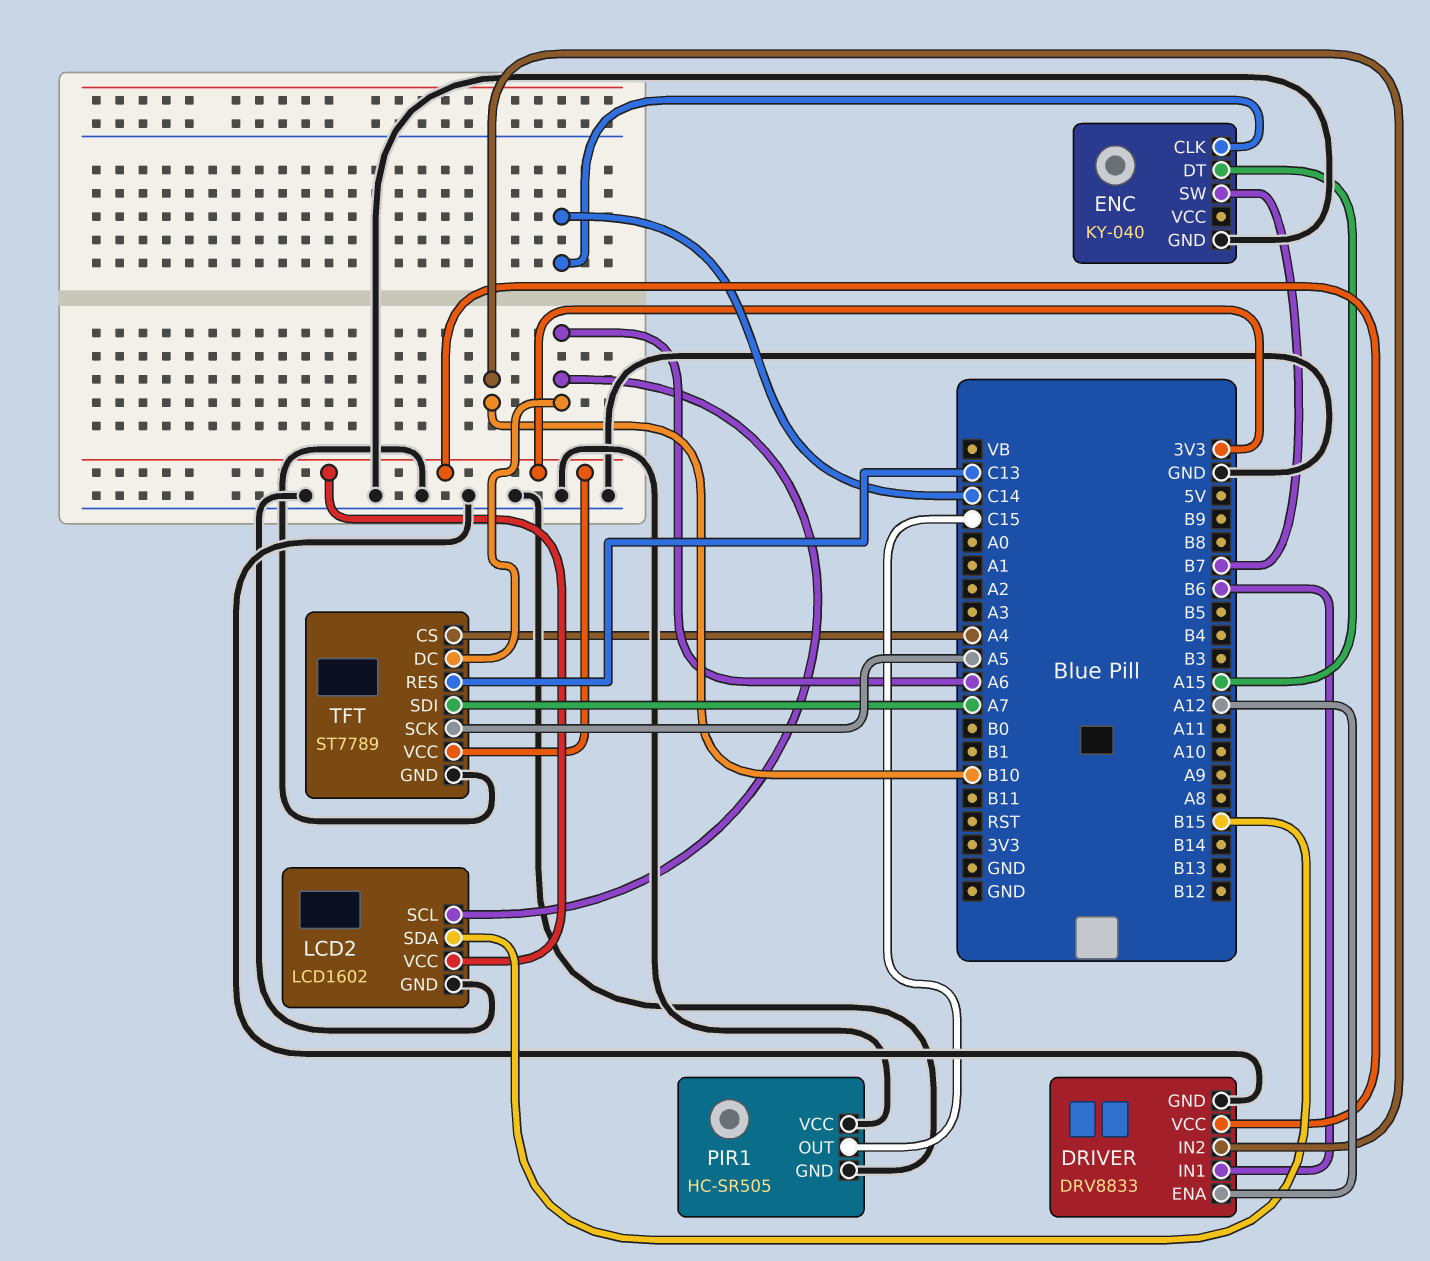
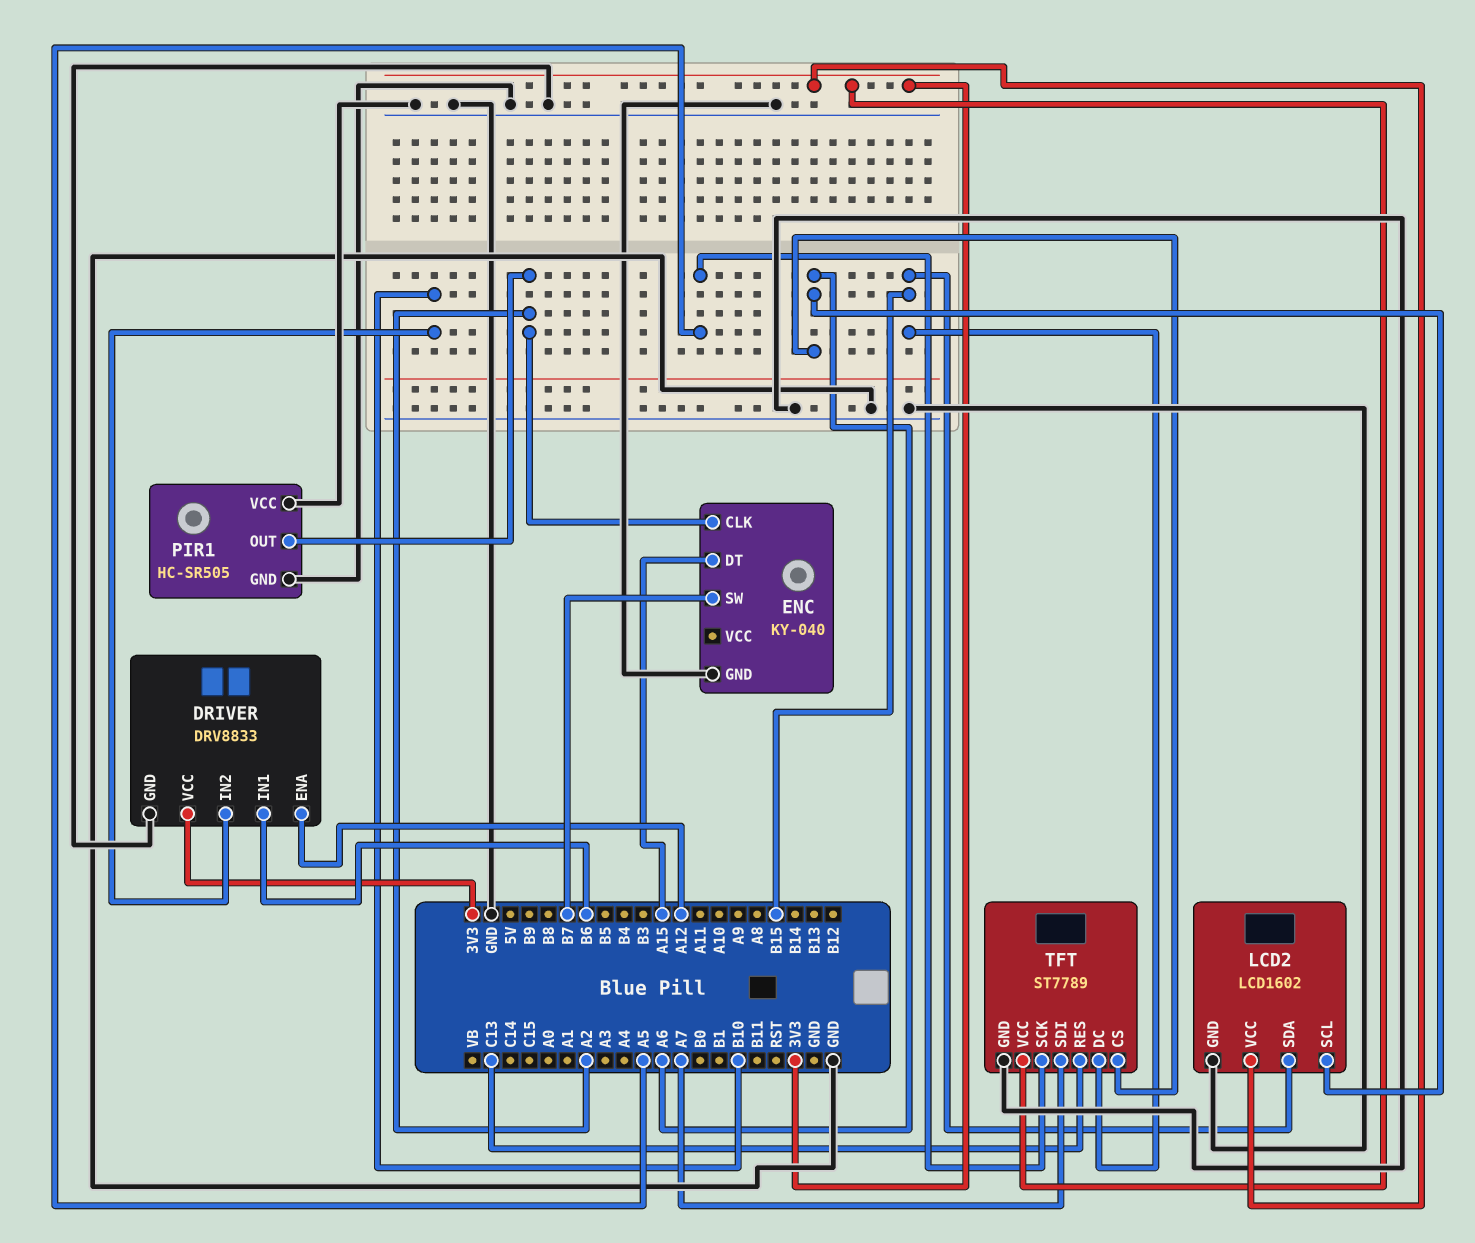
ENC pin CLK: C14 -> A2
PIR1 pin OUT: C15 -> A2
TFT pin CS: A4 -> A6
TFT pin DC: A6 -> B15

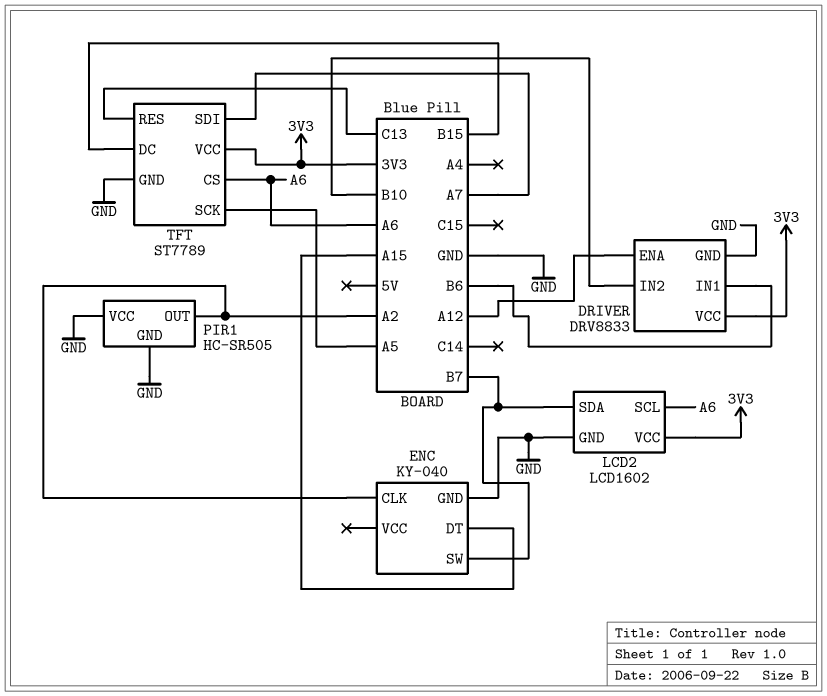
LCD2 pin SDA: B15 -> B7

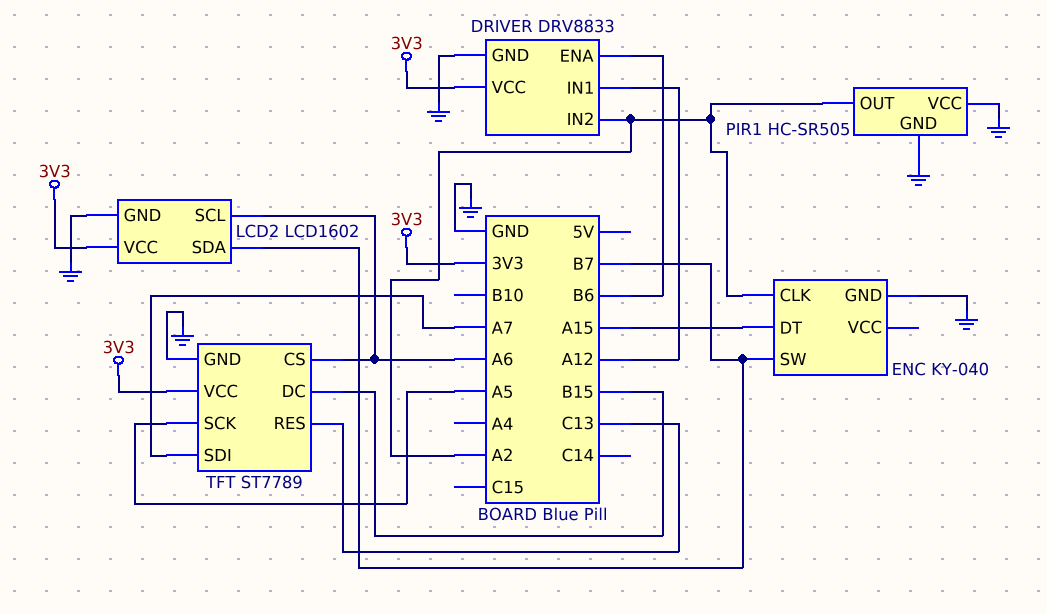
DRIVER pin ENA: A12 -> B6
DRIVER pin IN1: B6 -> A12
DRIVER pin IN2: B10 -> A2

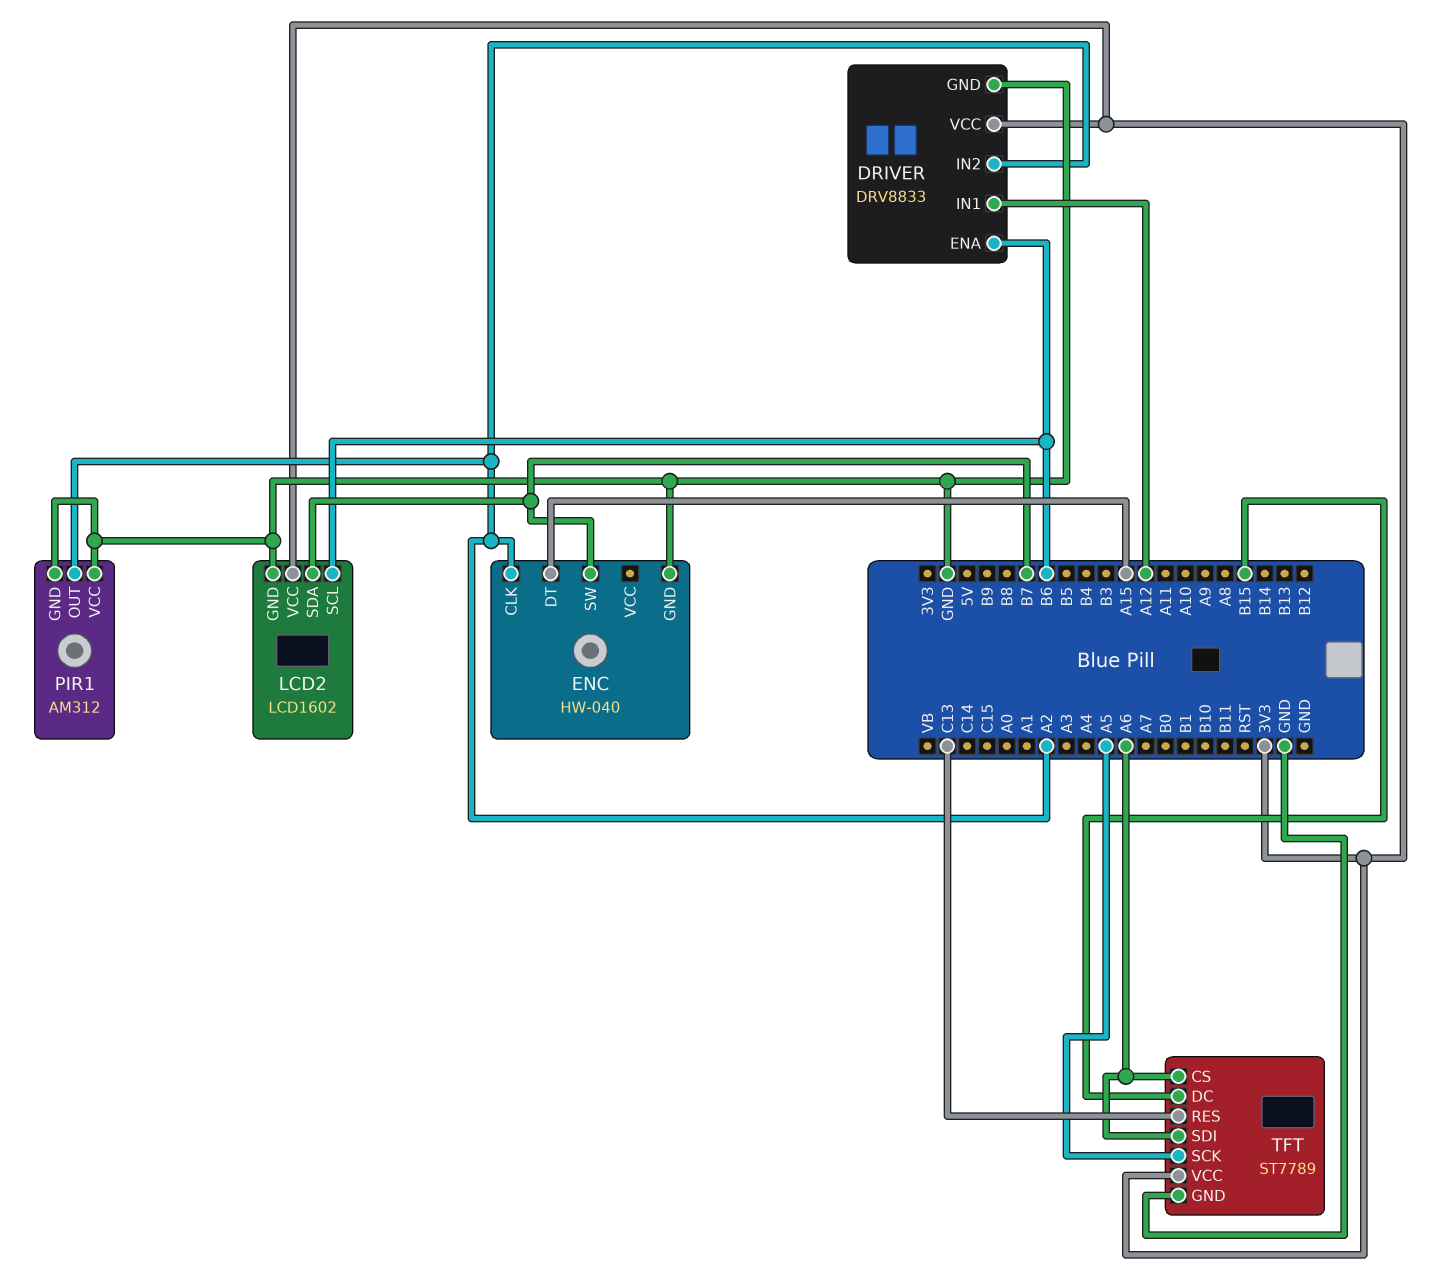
ENC: KY-040 -> HW-040
LCD2 pin SCL: A6 -> B6
PIR1: HC-SR505 -> AM312
TFT pin SDI: A7 -> A6

